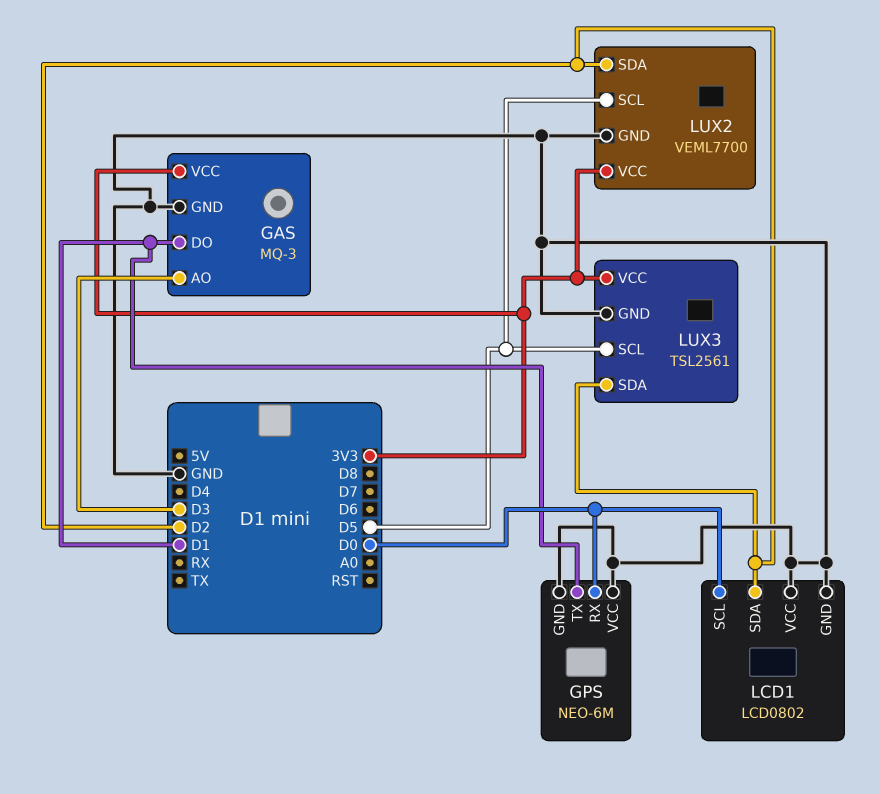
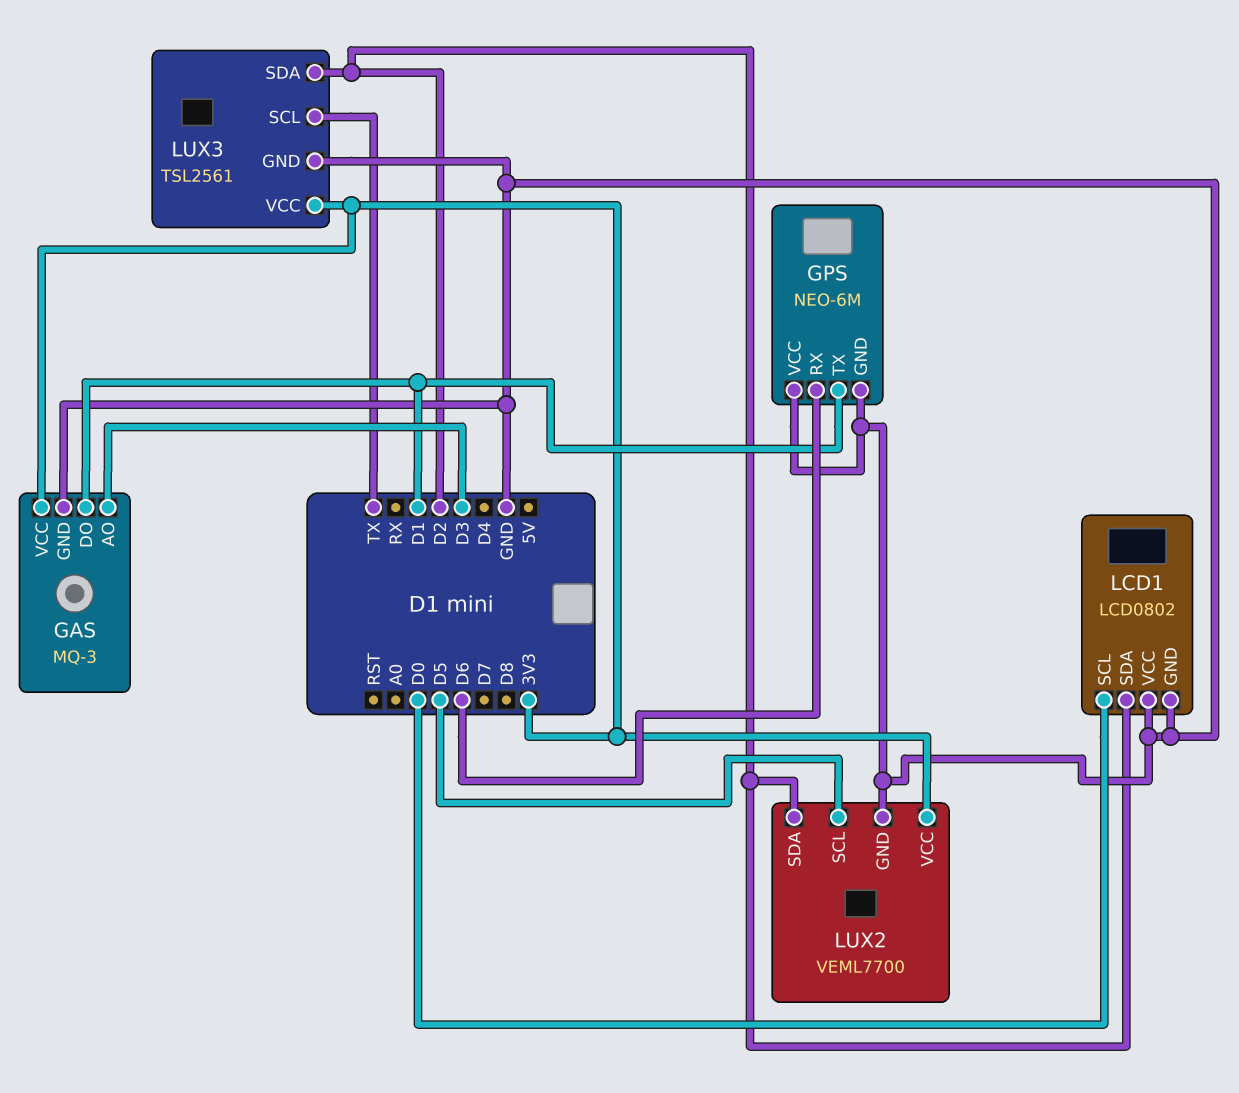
GPS pin RX: D0 -> D6
LUX3 pin SCL: D5 -> TX

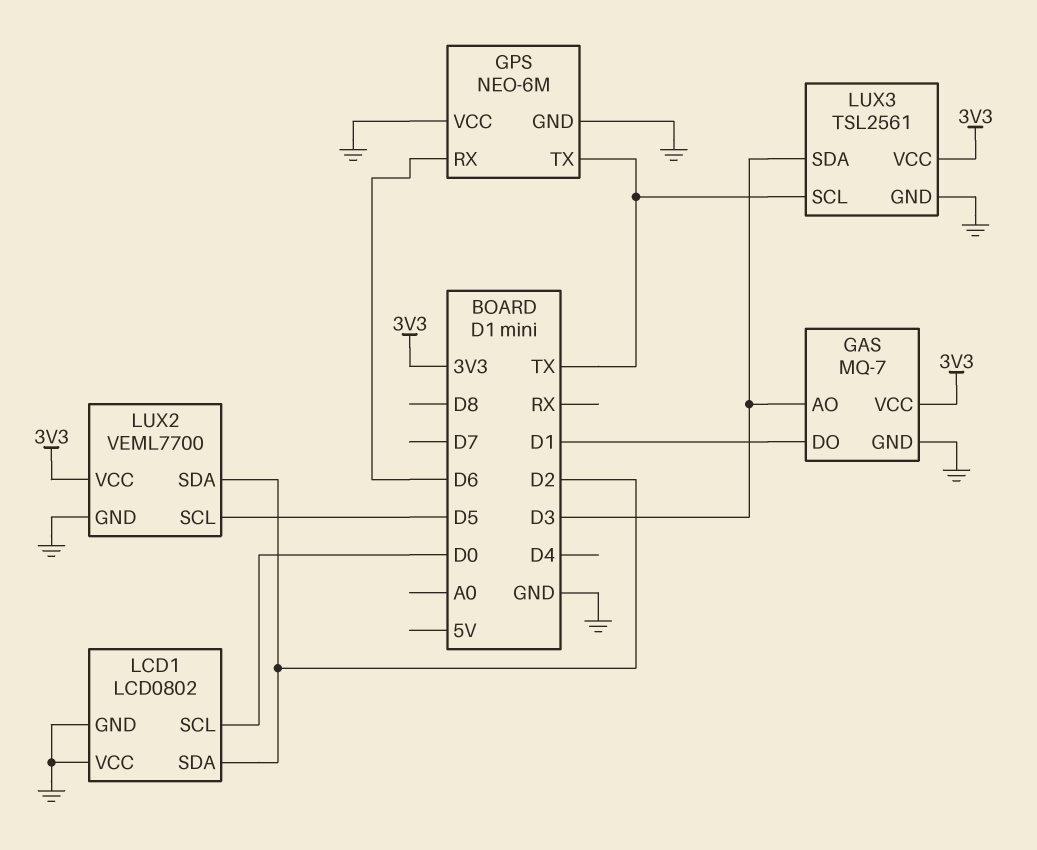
GAS: MQ-3 -> MQ-7
GPS pin TX: D1 -> TX
LUX3 pin SDA: D2 -> D3

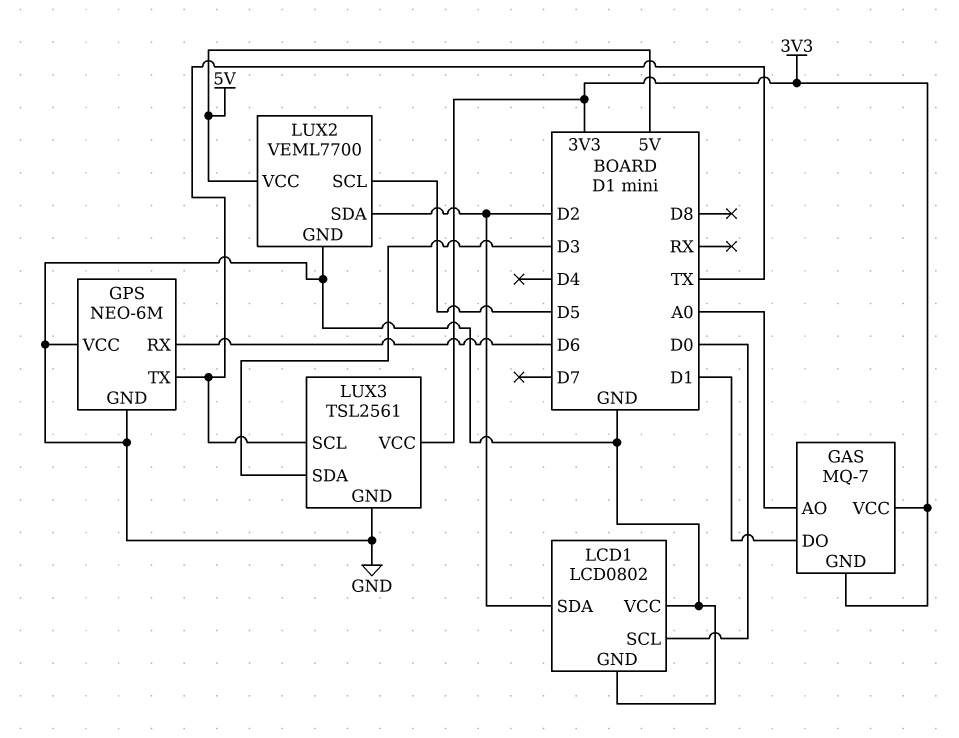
GAS pin AO: D3 -> A0
GAS pin GND: GND -> 3V3
LUX2 pin VCC: 3V3 -> 5V

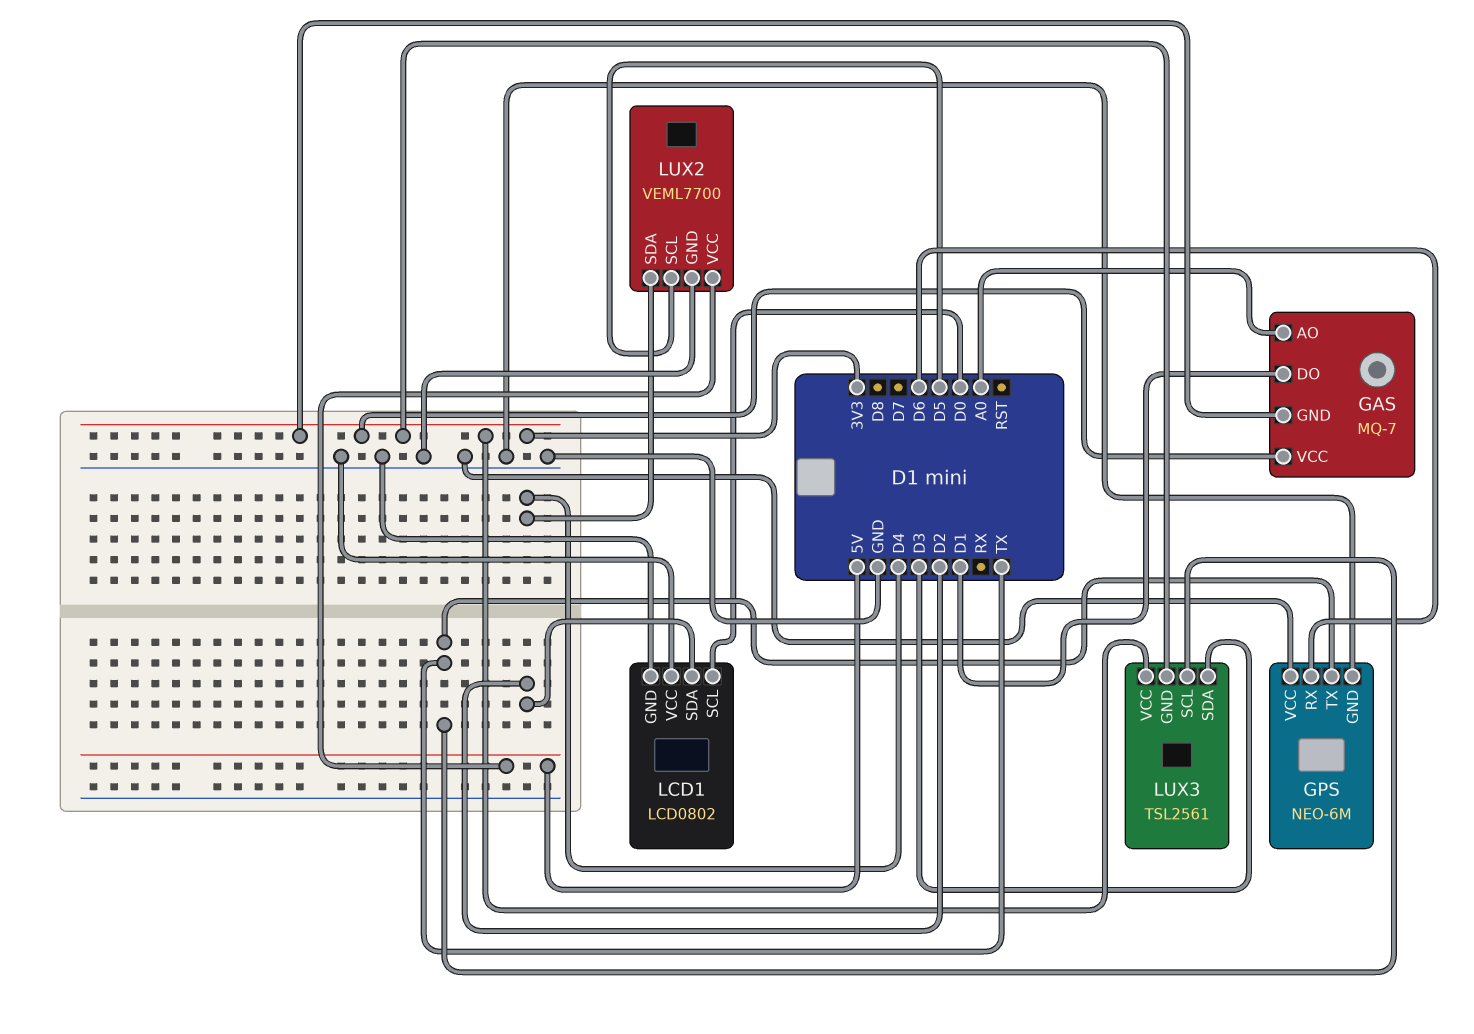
LUX2 pin SDA: D2 -> D4
LUX3 pin GND: GND -> 3V3

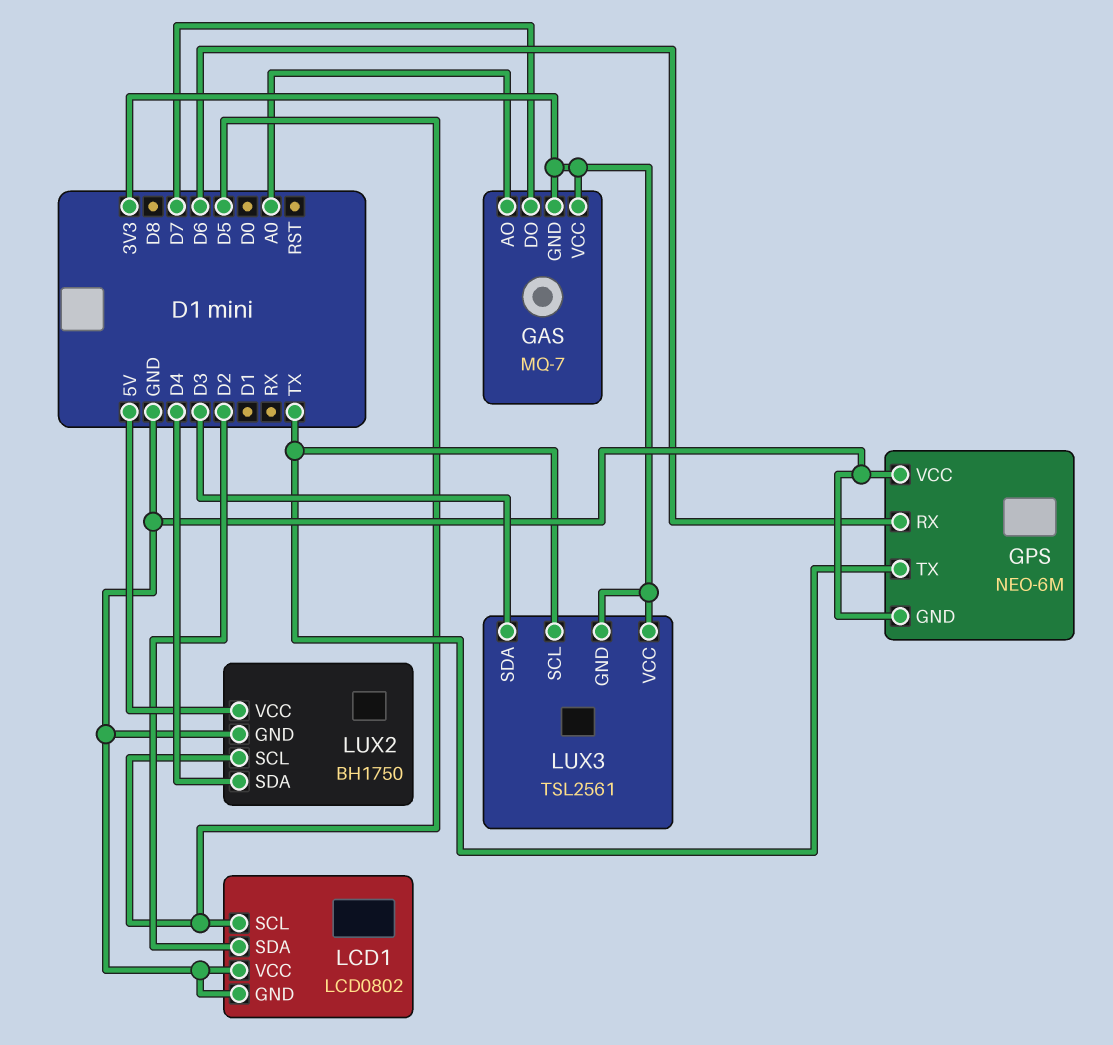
GAS pin DO: D1 -> D7
LCD1 pin SCL: D0 -> D5
LUX2: VEML7700 -> BH1750

